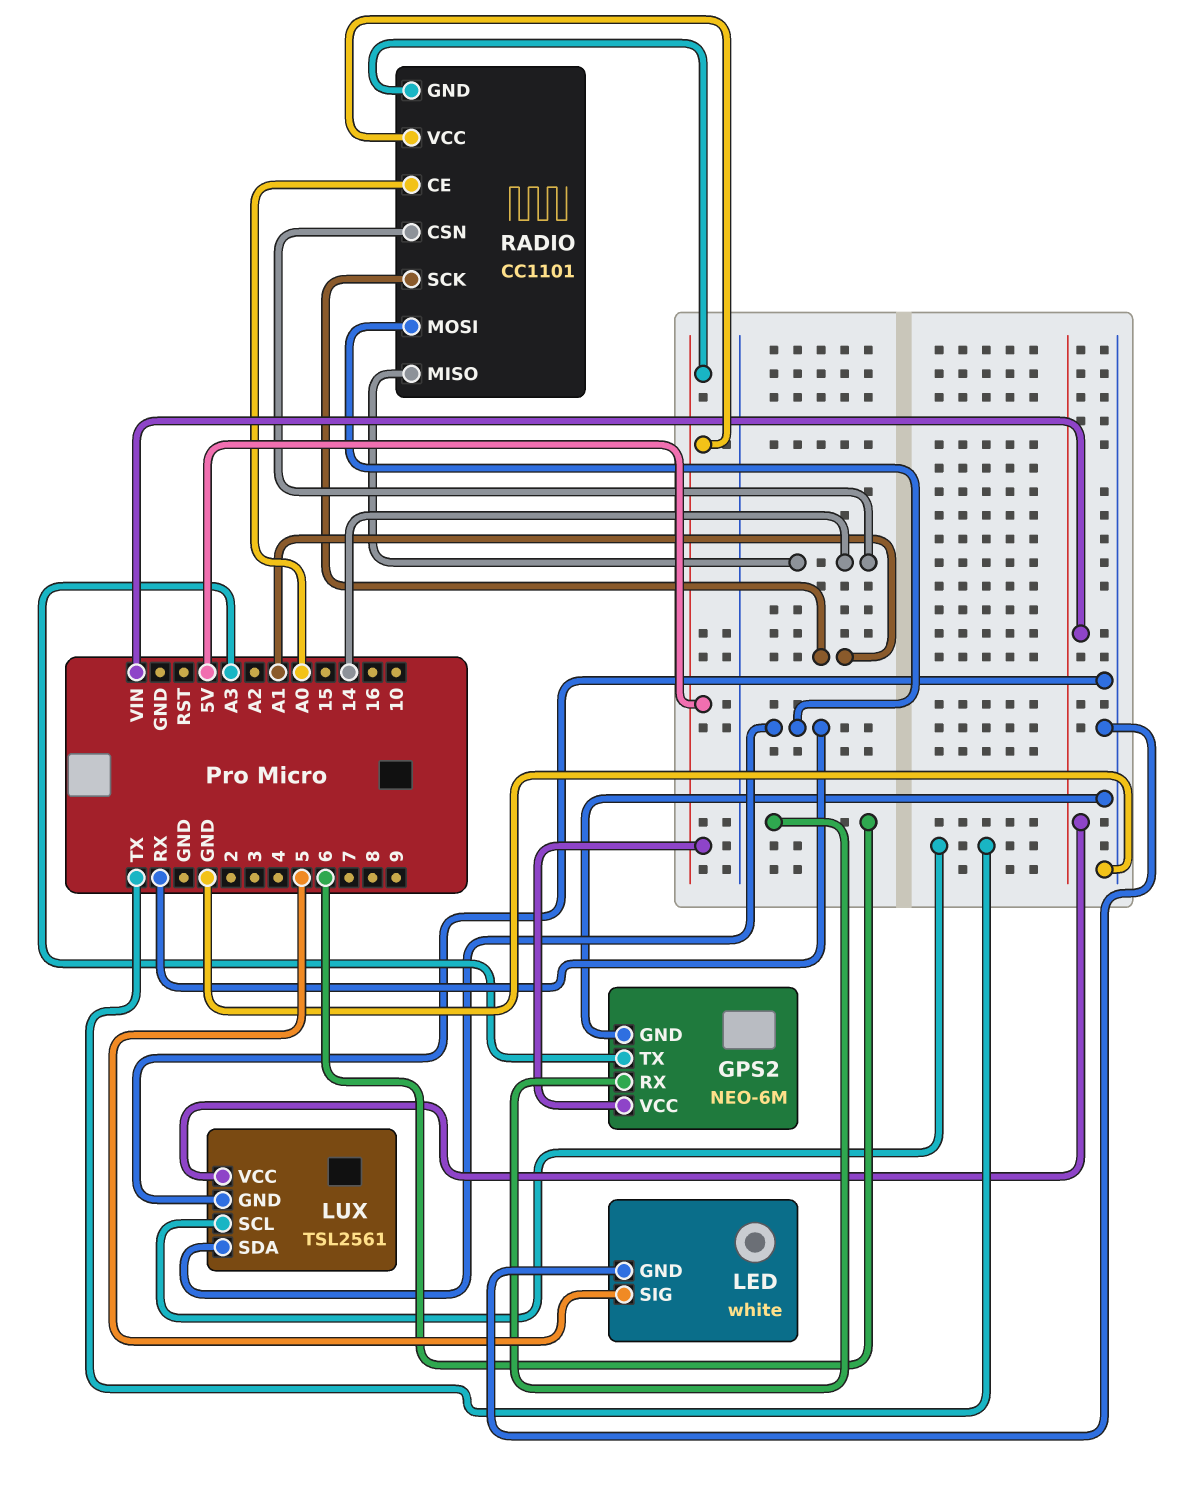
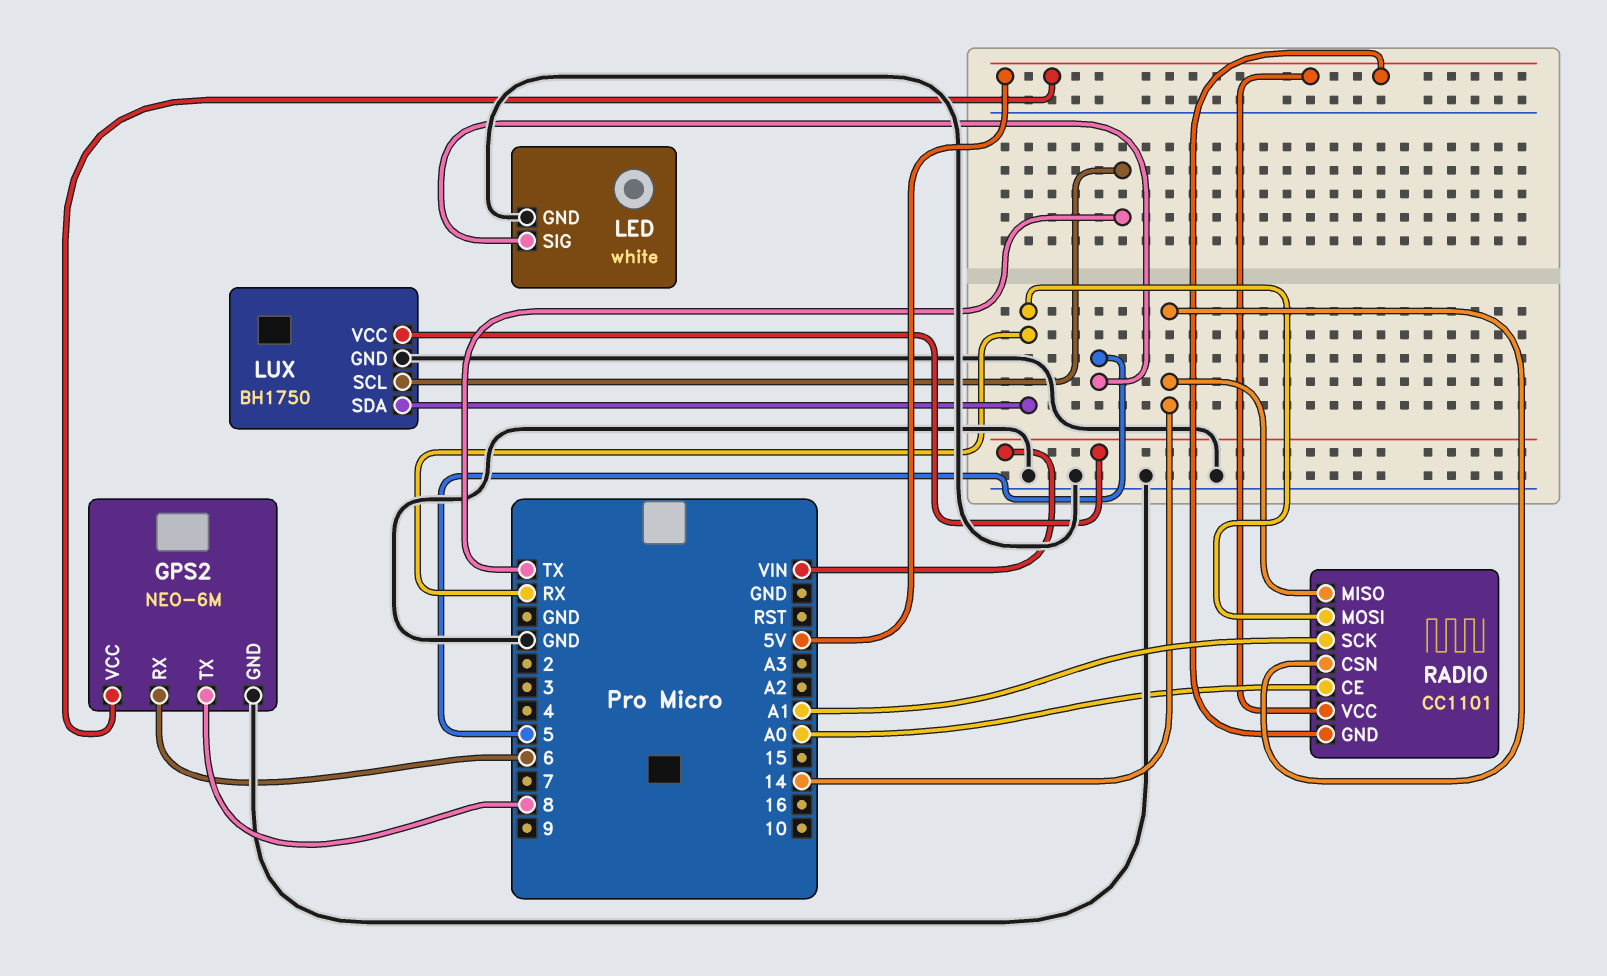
GPS2 pin TX: A3 -> 8
LUX: TSL2561 -> BH1750

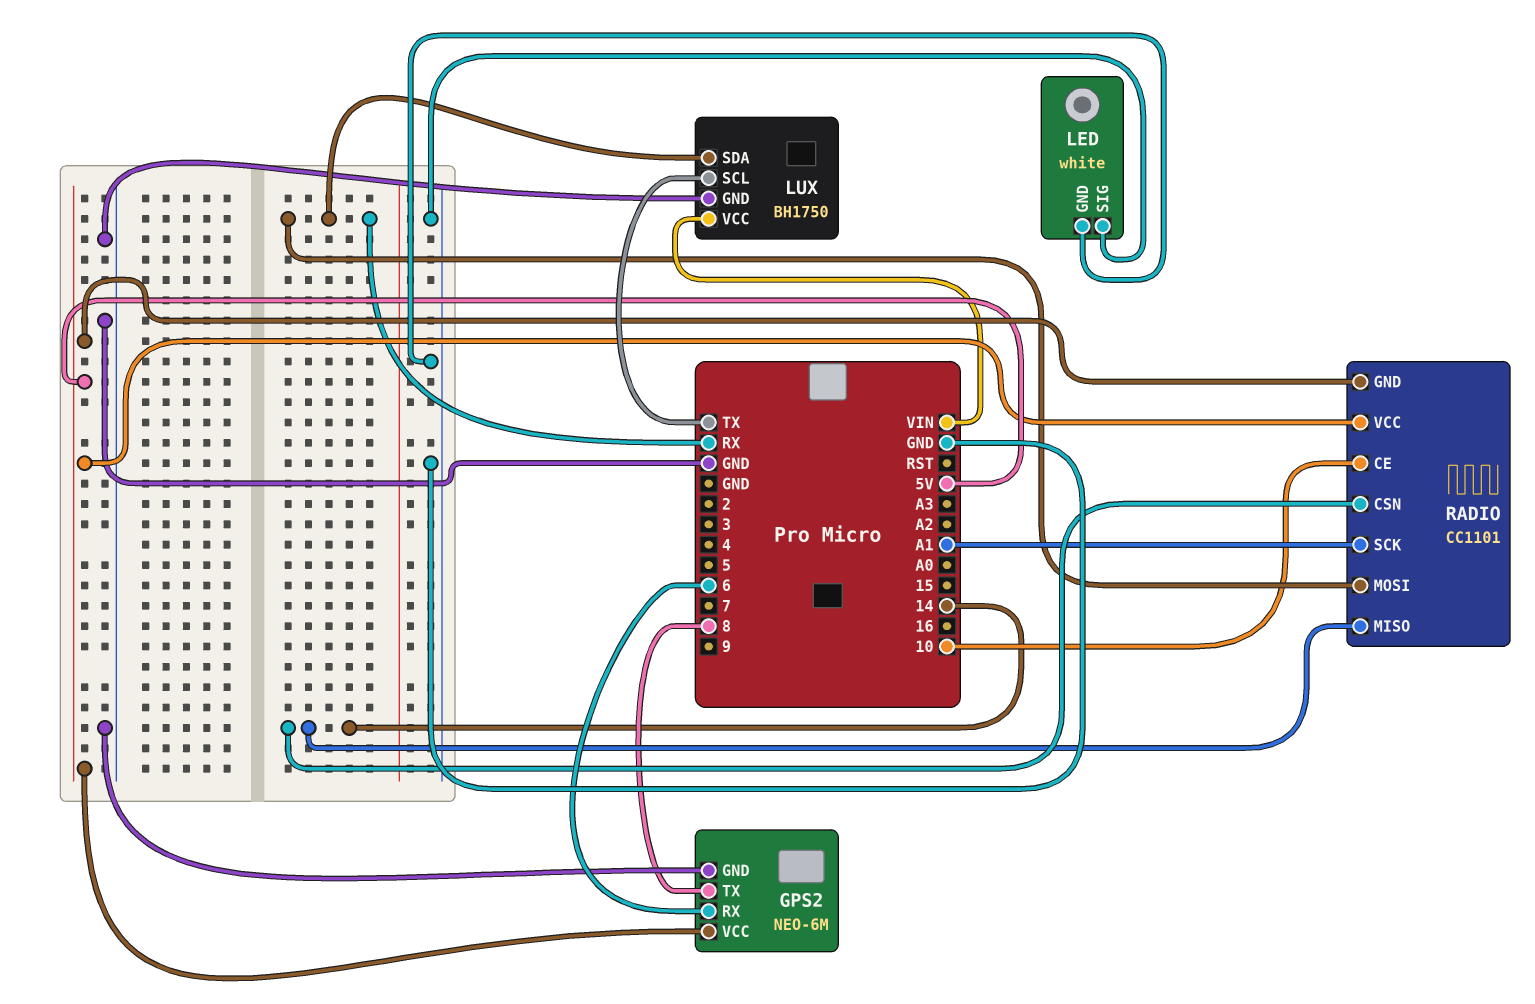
LED pin SIG: 5 -> GND
RADIO pin CE: A0 -> 10

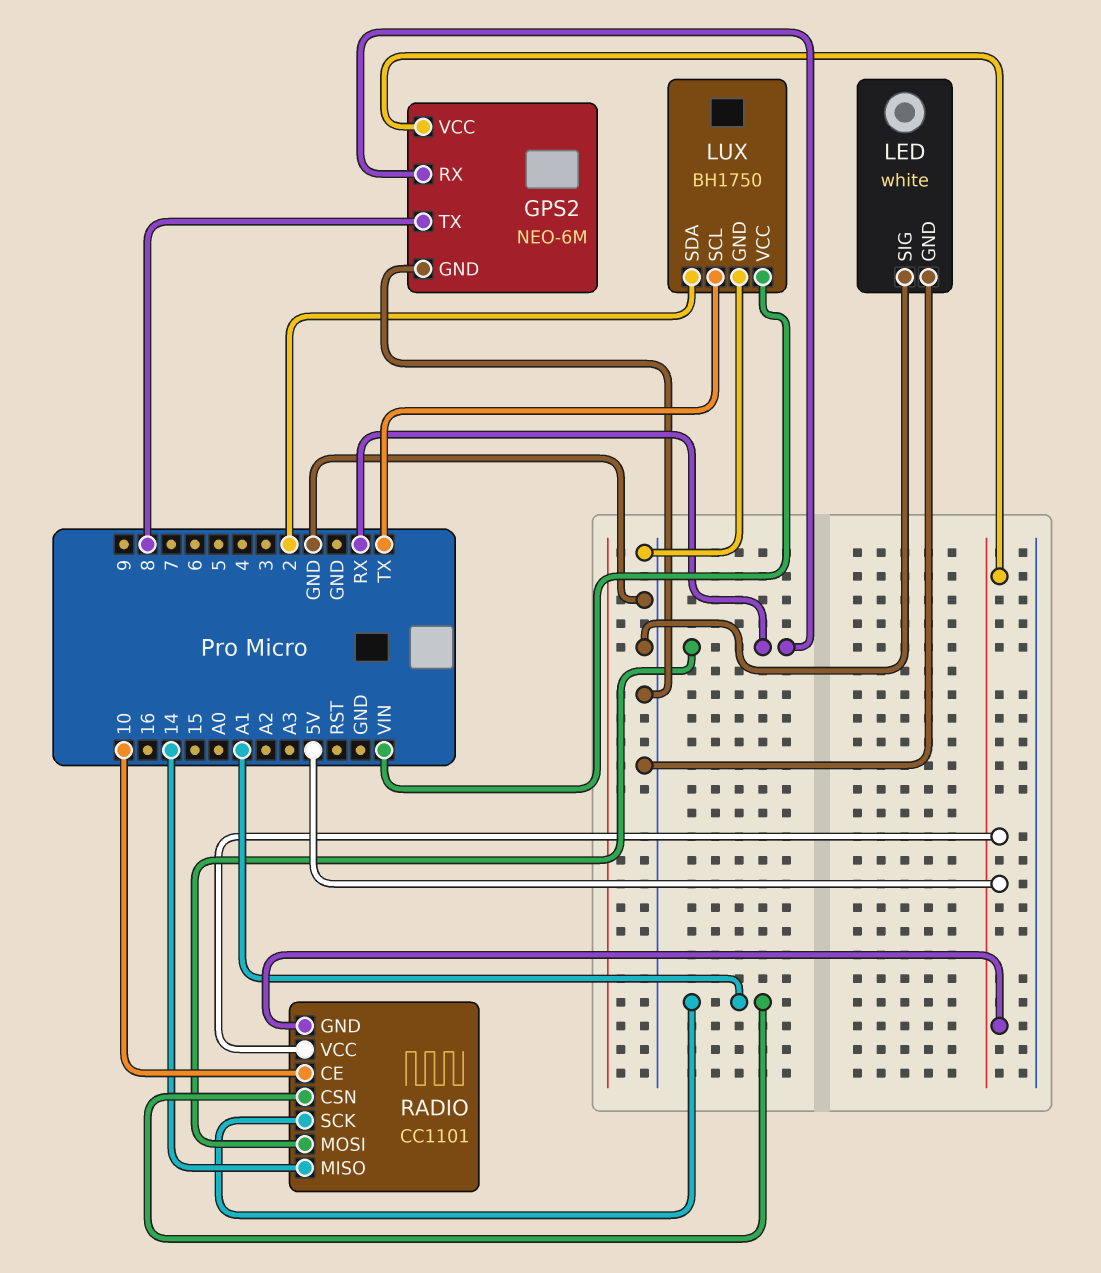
GPS2 pin RX: 6 -> RX
LUX pin SDA: RX -> 2
RADIO pin CSN: 14 -> A1

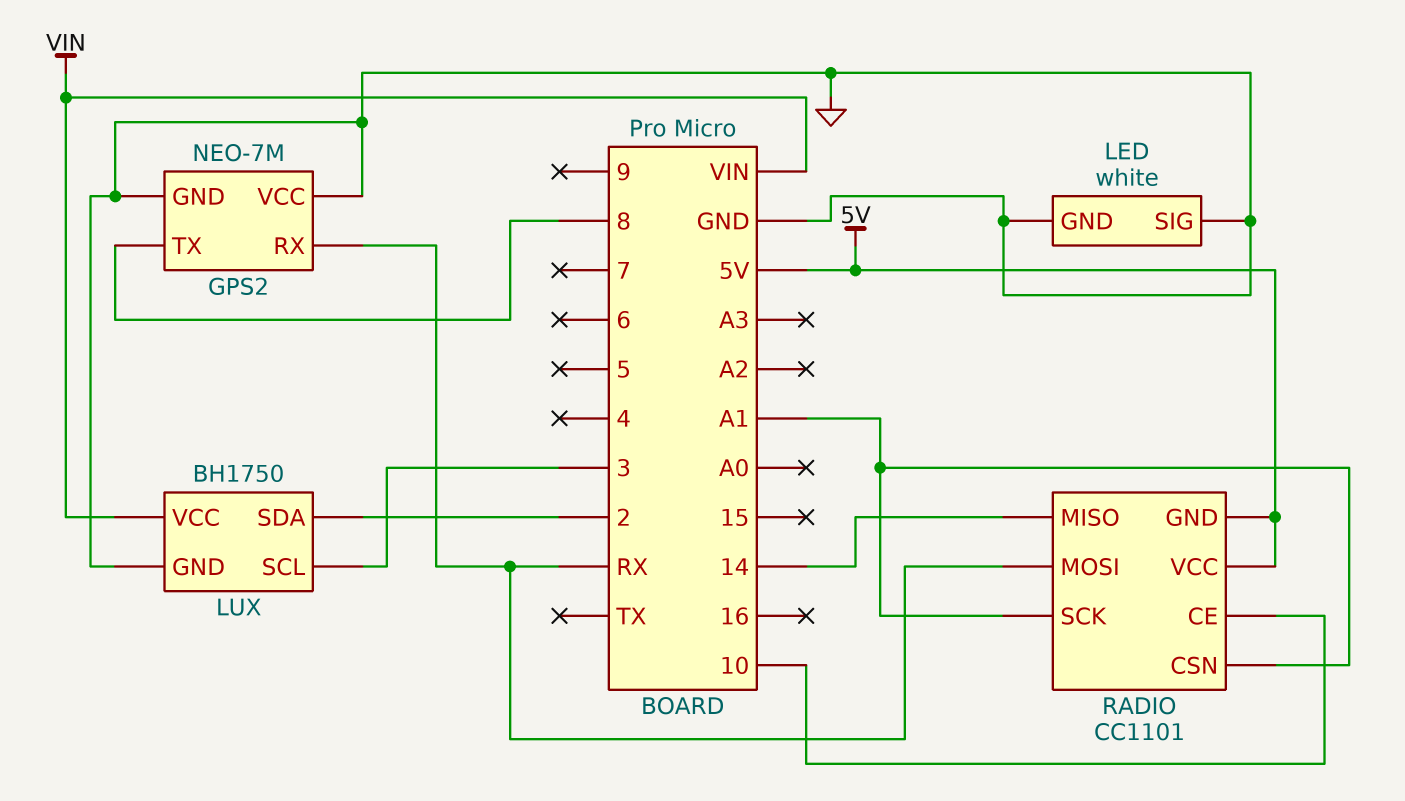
GPS2: NEO-6M -> NEO-7M
GPS2 pin VCC: 5V -> GND
LUX pin SCL: TX -> 3

